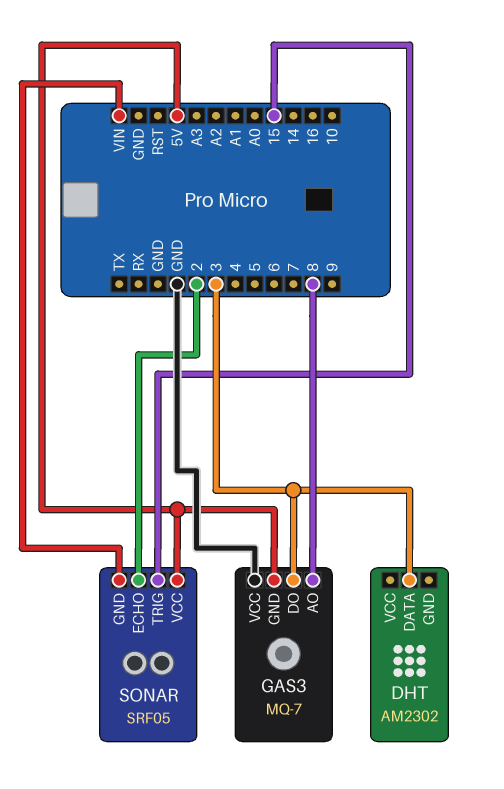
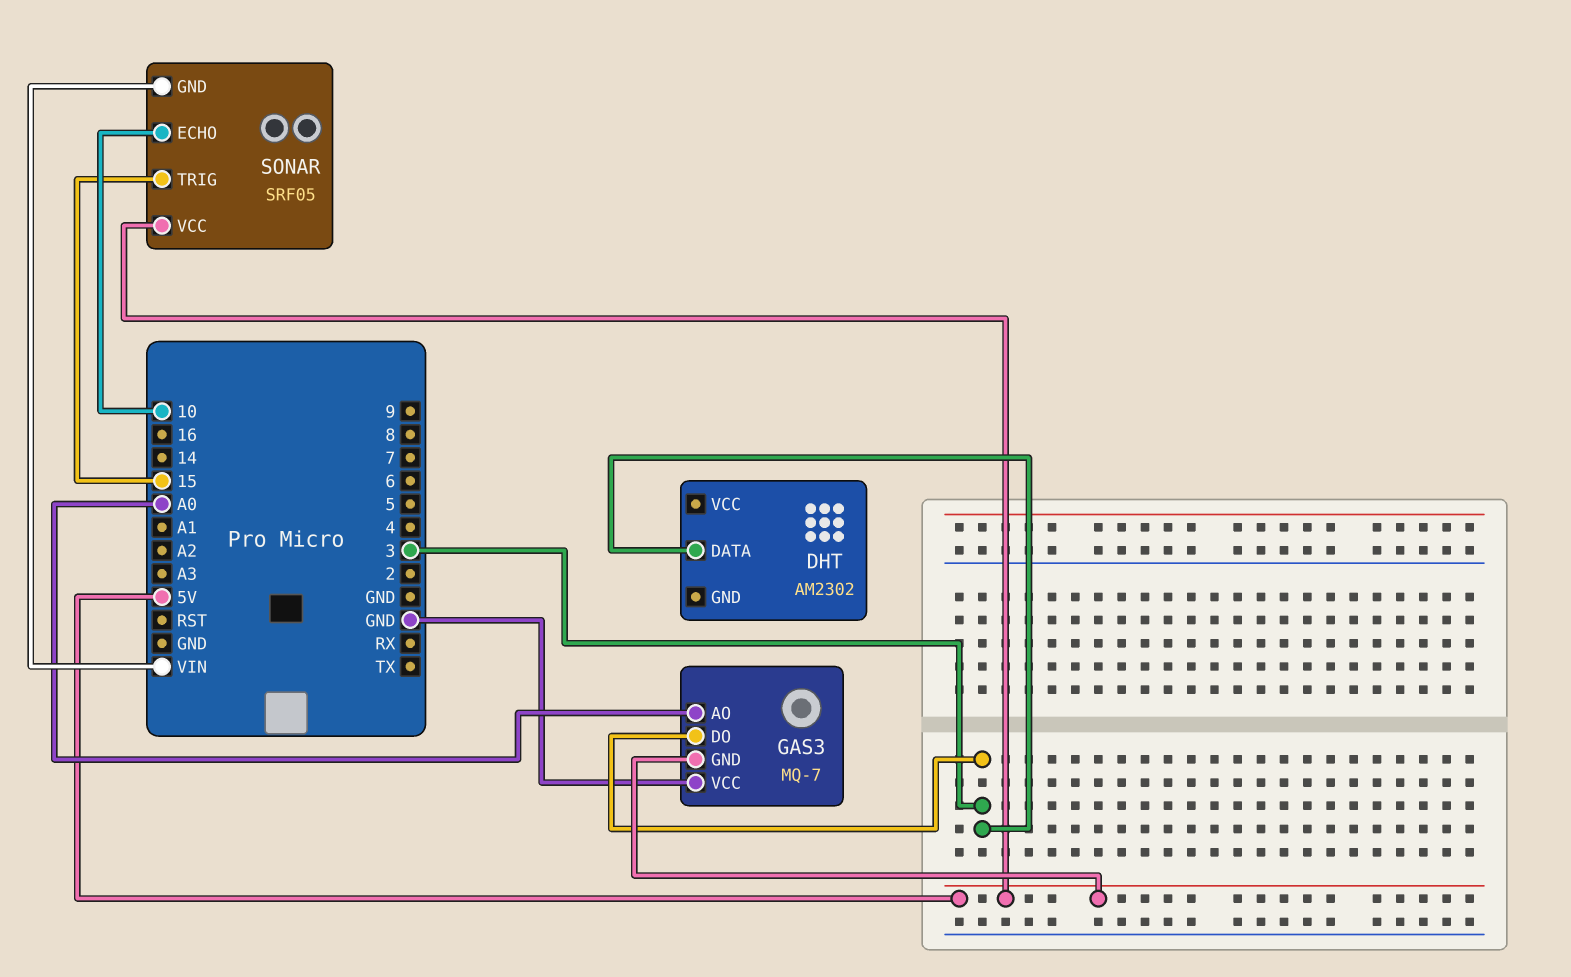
GAS3 pin AO: 8 -> A0
SONAR pin ECHO: 2 -> 10

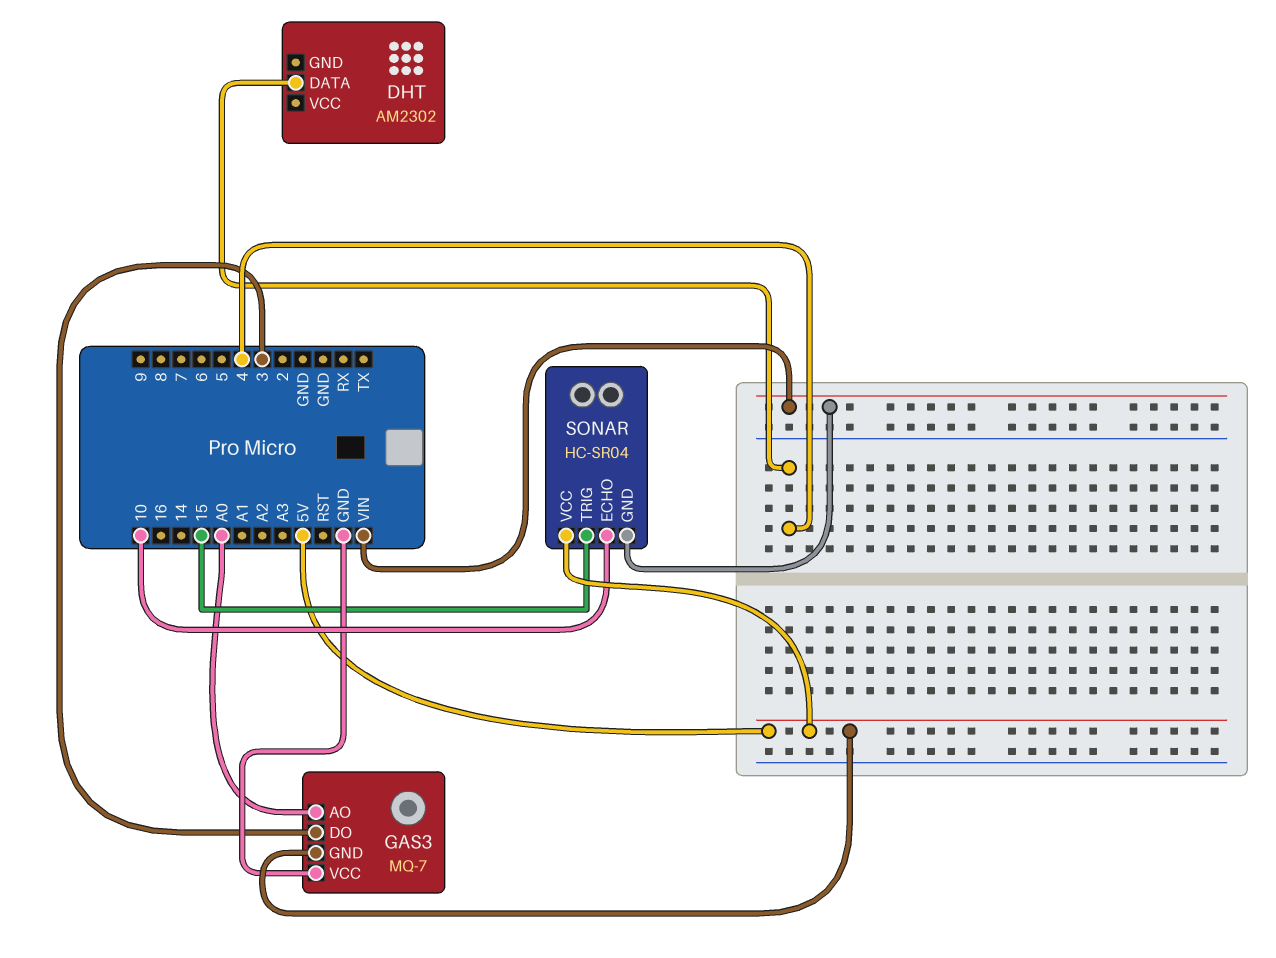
DHT pin DATA: 3 -> 4
SONAR: SRF05 -> HC-SR04

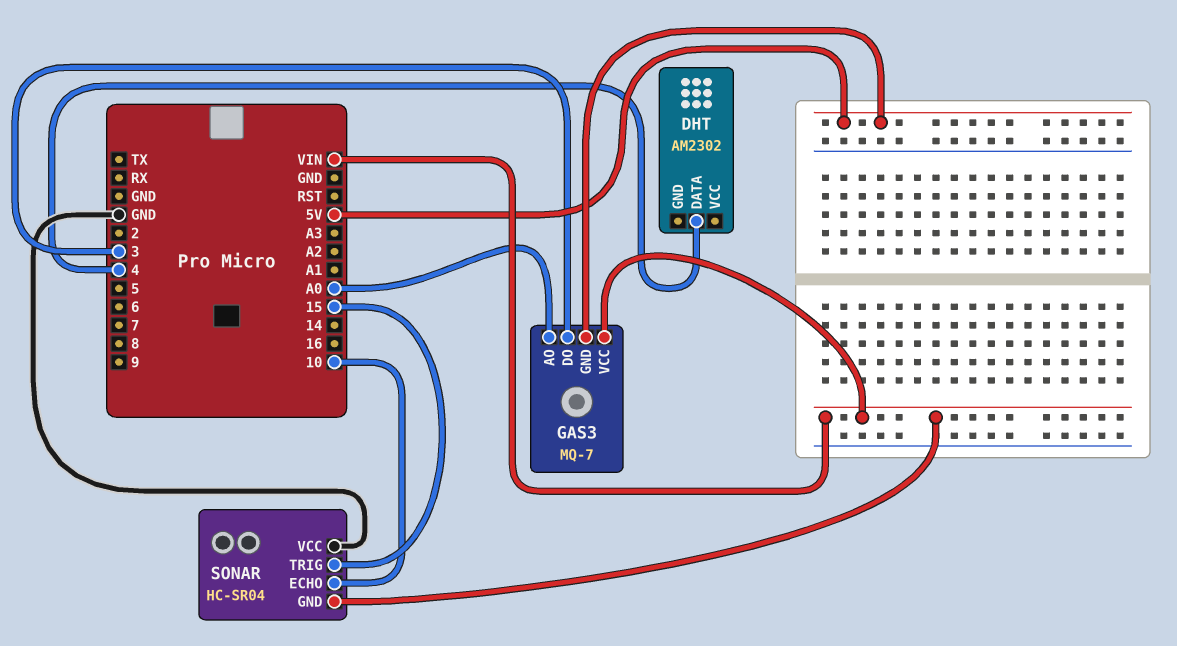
GAS3 pin VCC: GND -> VIN
SONAR pin VCC: 5V -> GND

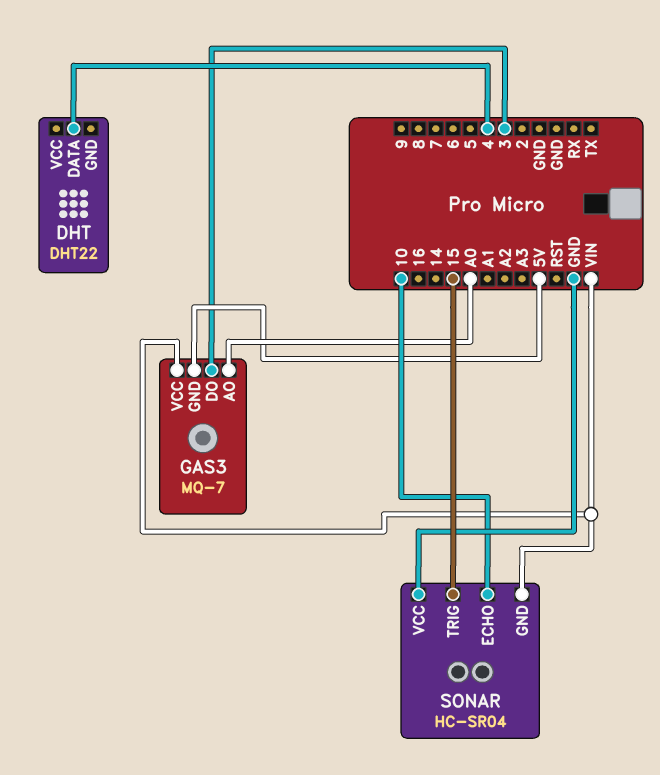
DHT: AM2302 -> DHT22

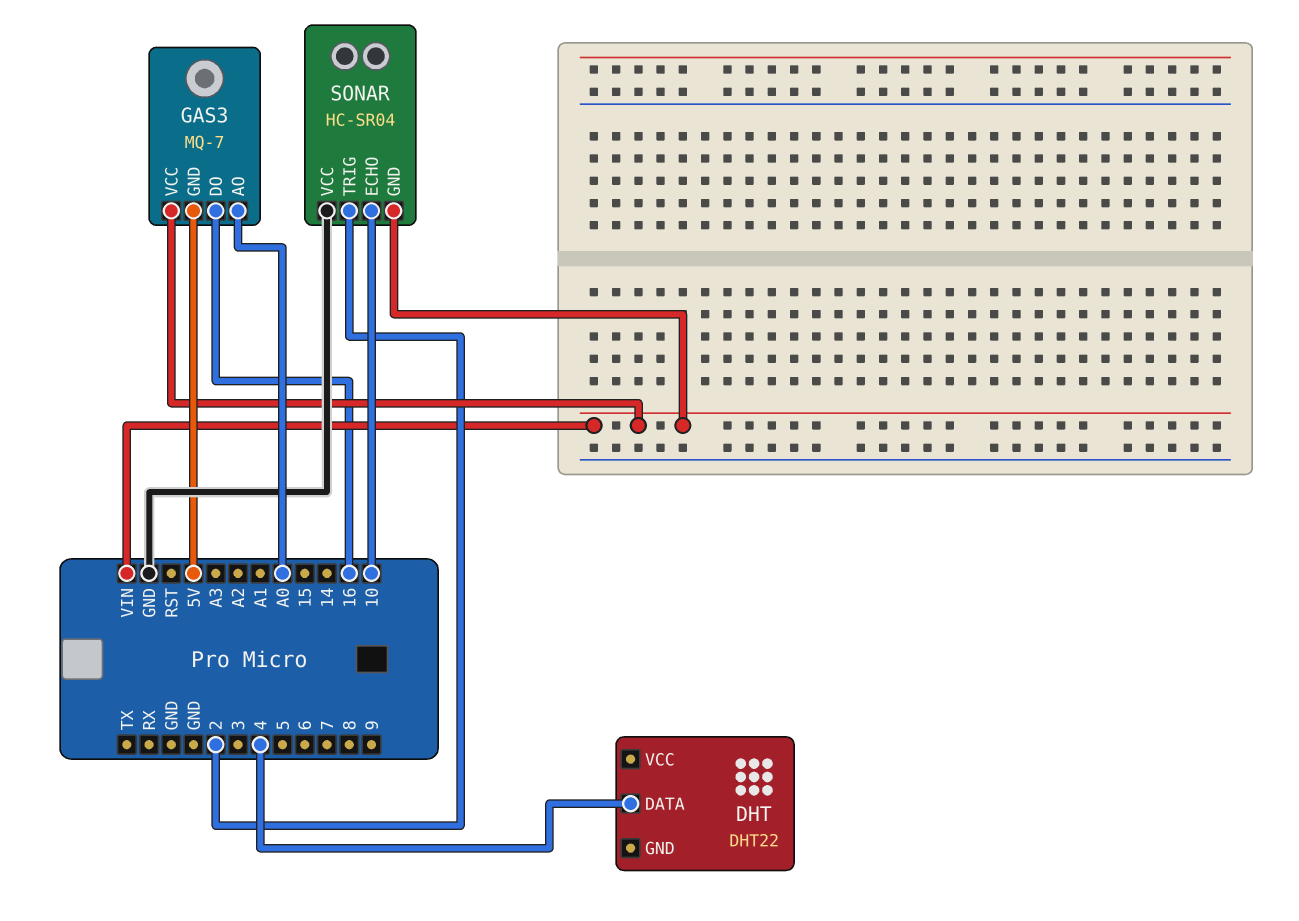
GAS3 pin DO: 3 -> 16
SONAR pin TRIG: 15 -> 2

